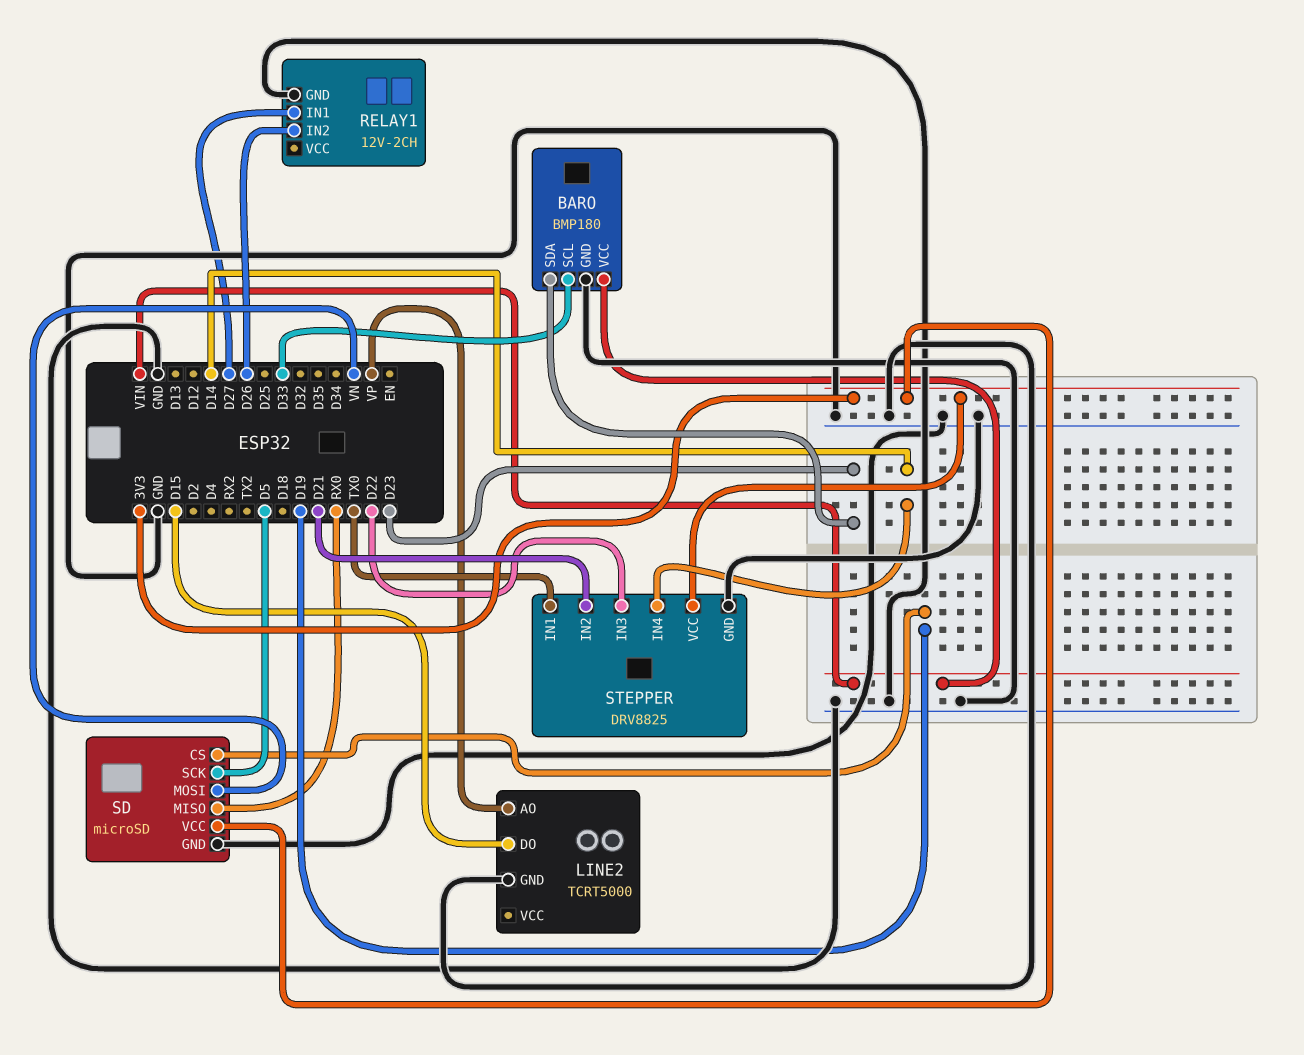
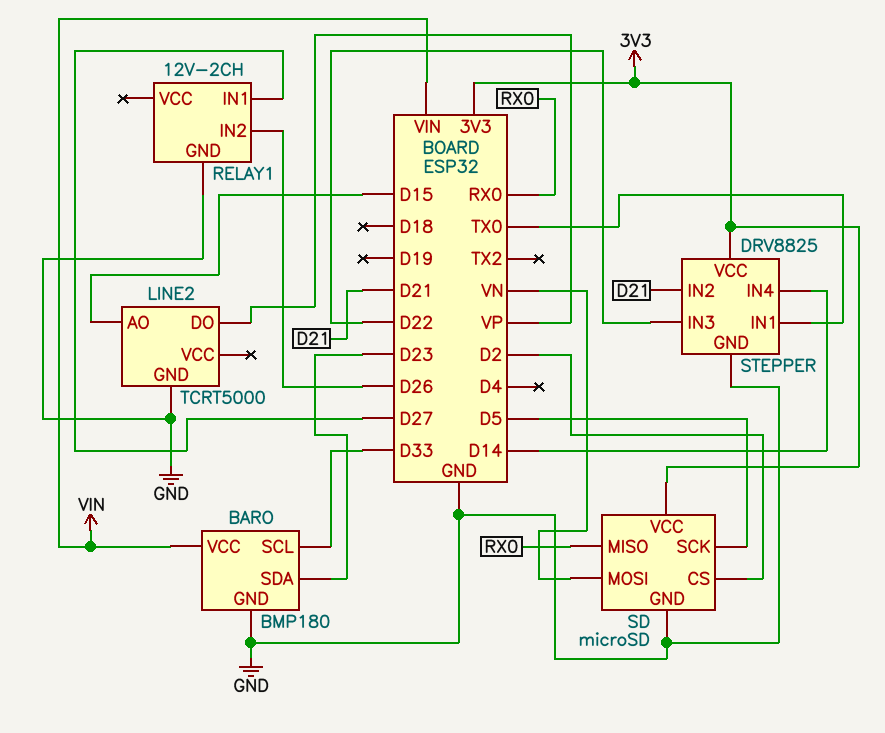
LINE2 pin AO: VP -> D15
LINE2 pin DO: D15 -> VP
SD pin CS: D19 -> D2

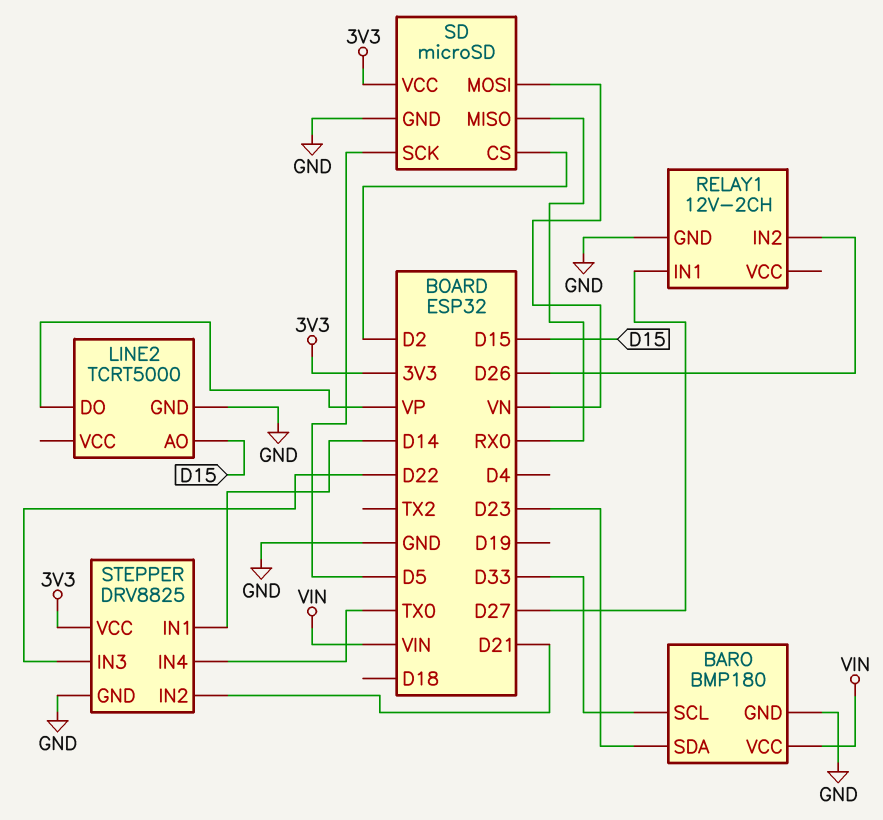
STEPPER pin IN1: TX0 -> D14
STEPPER pin IN4: D14 -> TX0

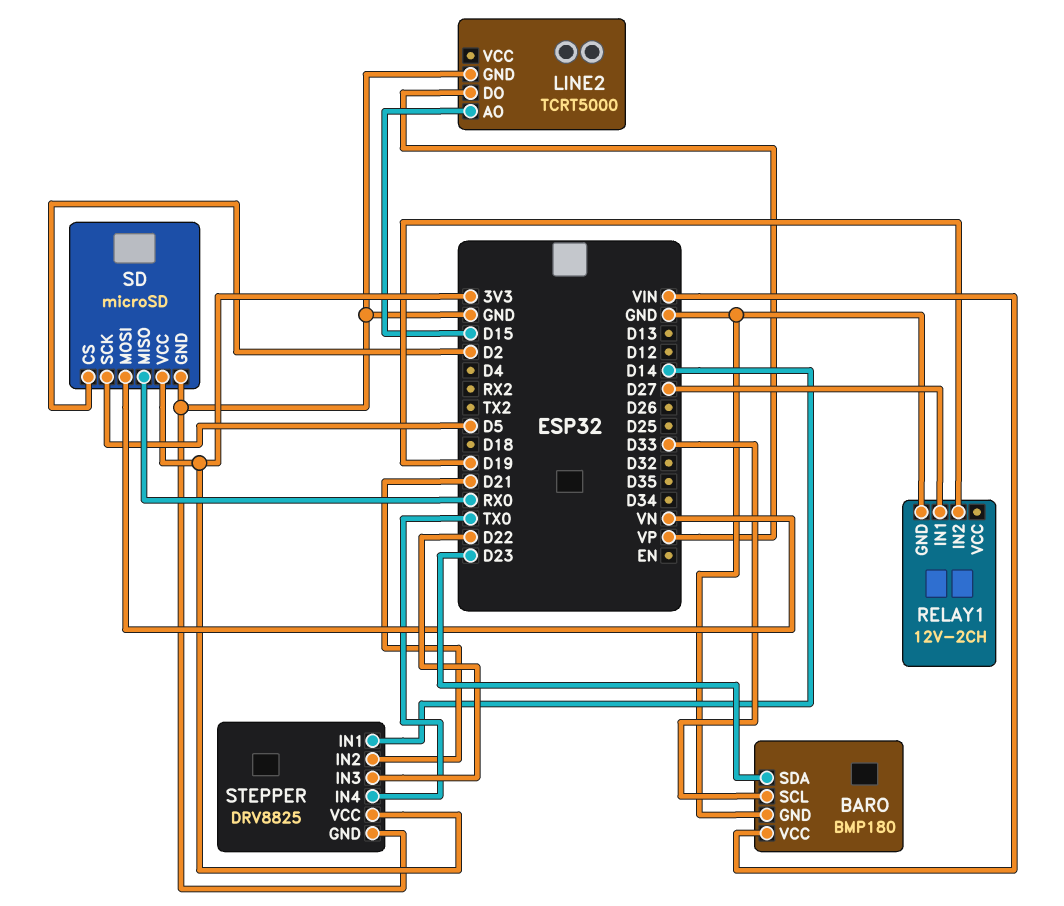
RELAY1 pin IN2: D26 -> D19

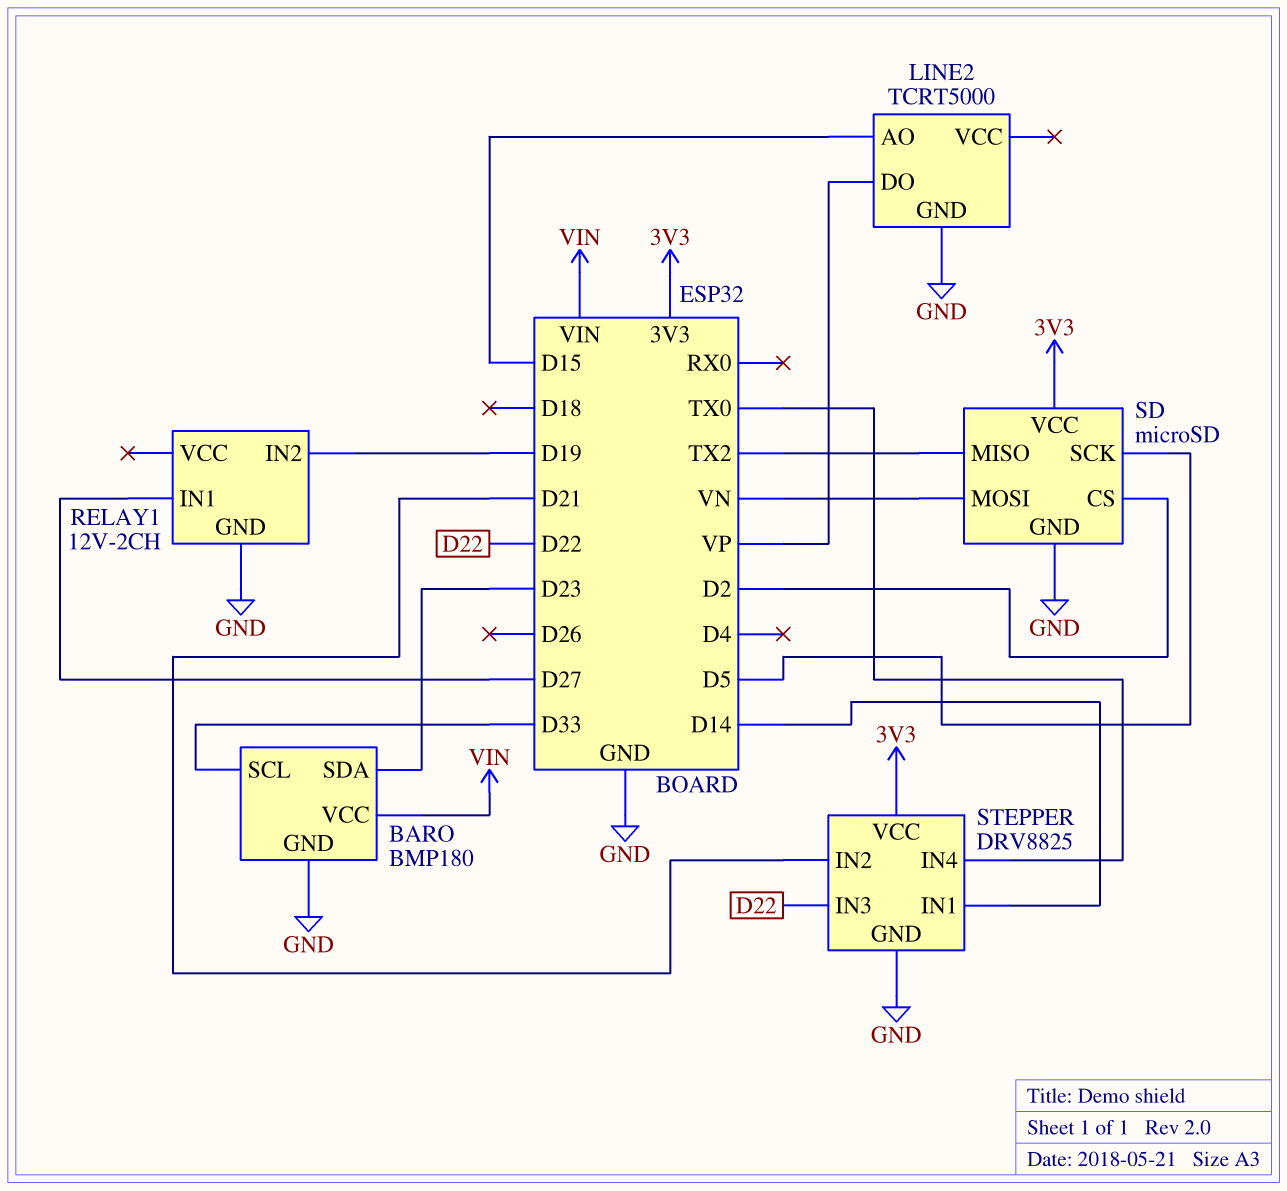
SD pin MISO: RX0 -> TX2

